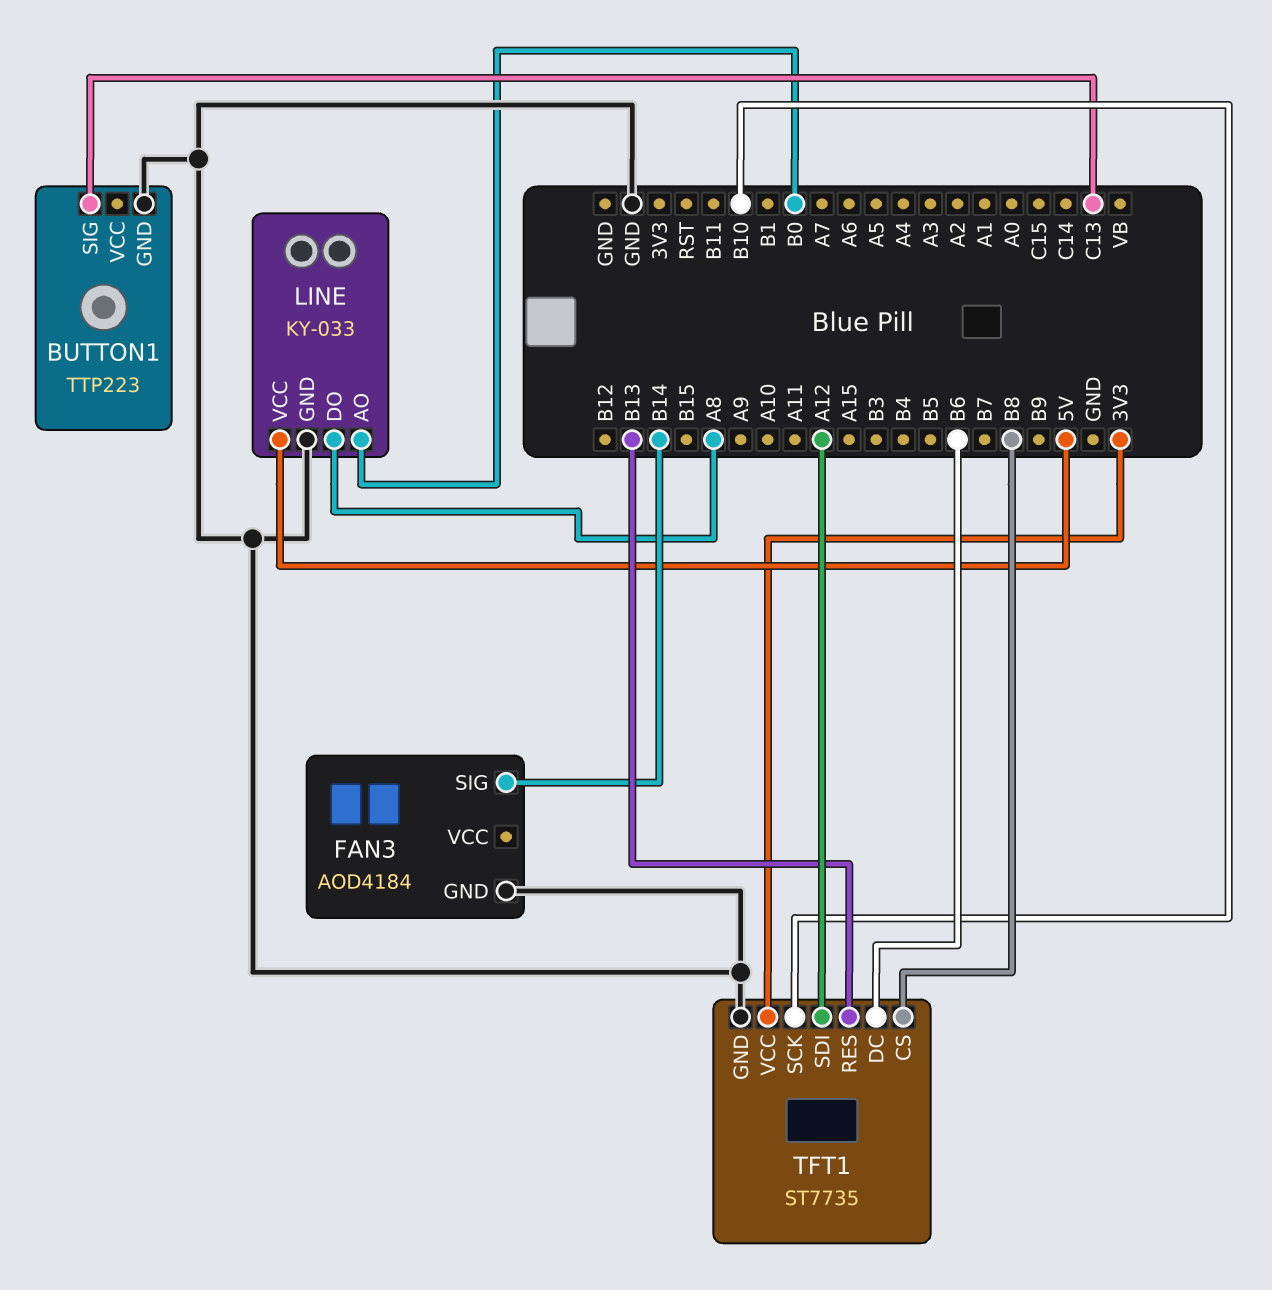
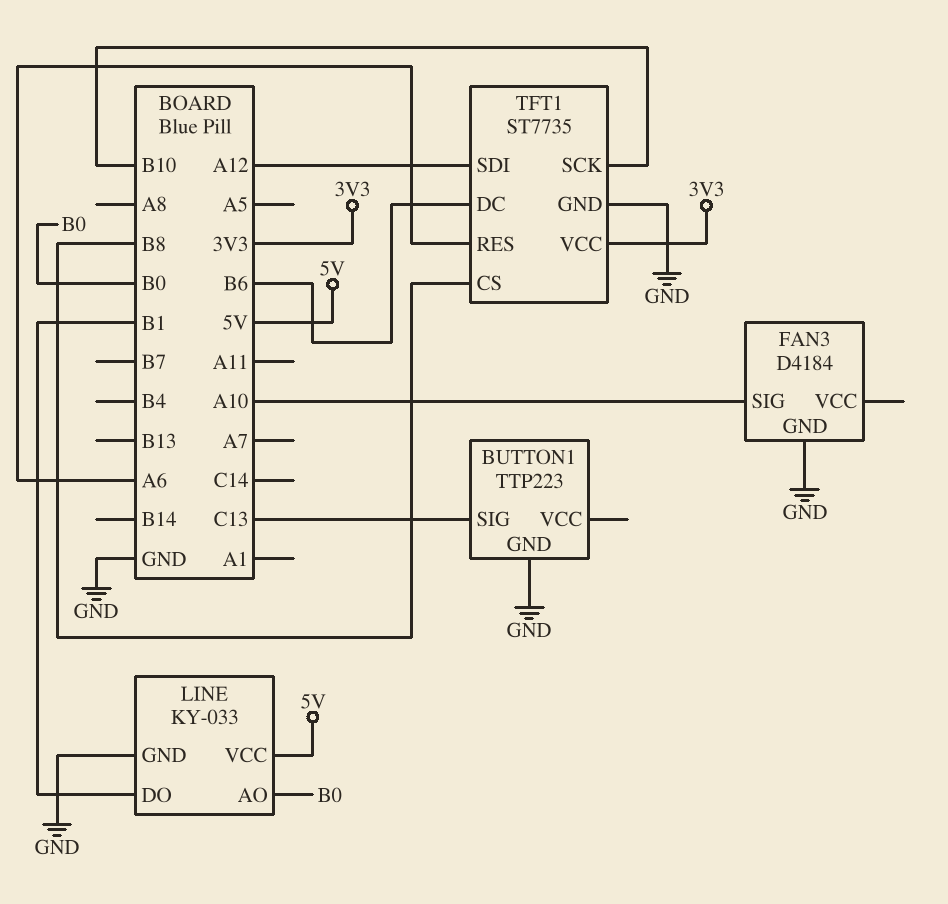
FAN3: AOD4184 -> D4184
FAN3 pin SIG: B14 -> A10
LINE pin DO: A8 -> B1
TFT1 pin RES: B13 -> A6

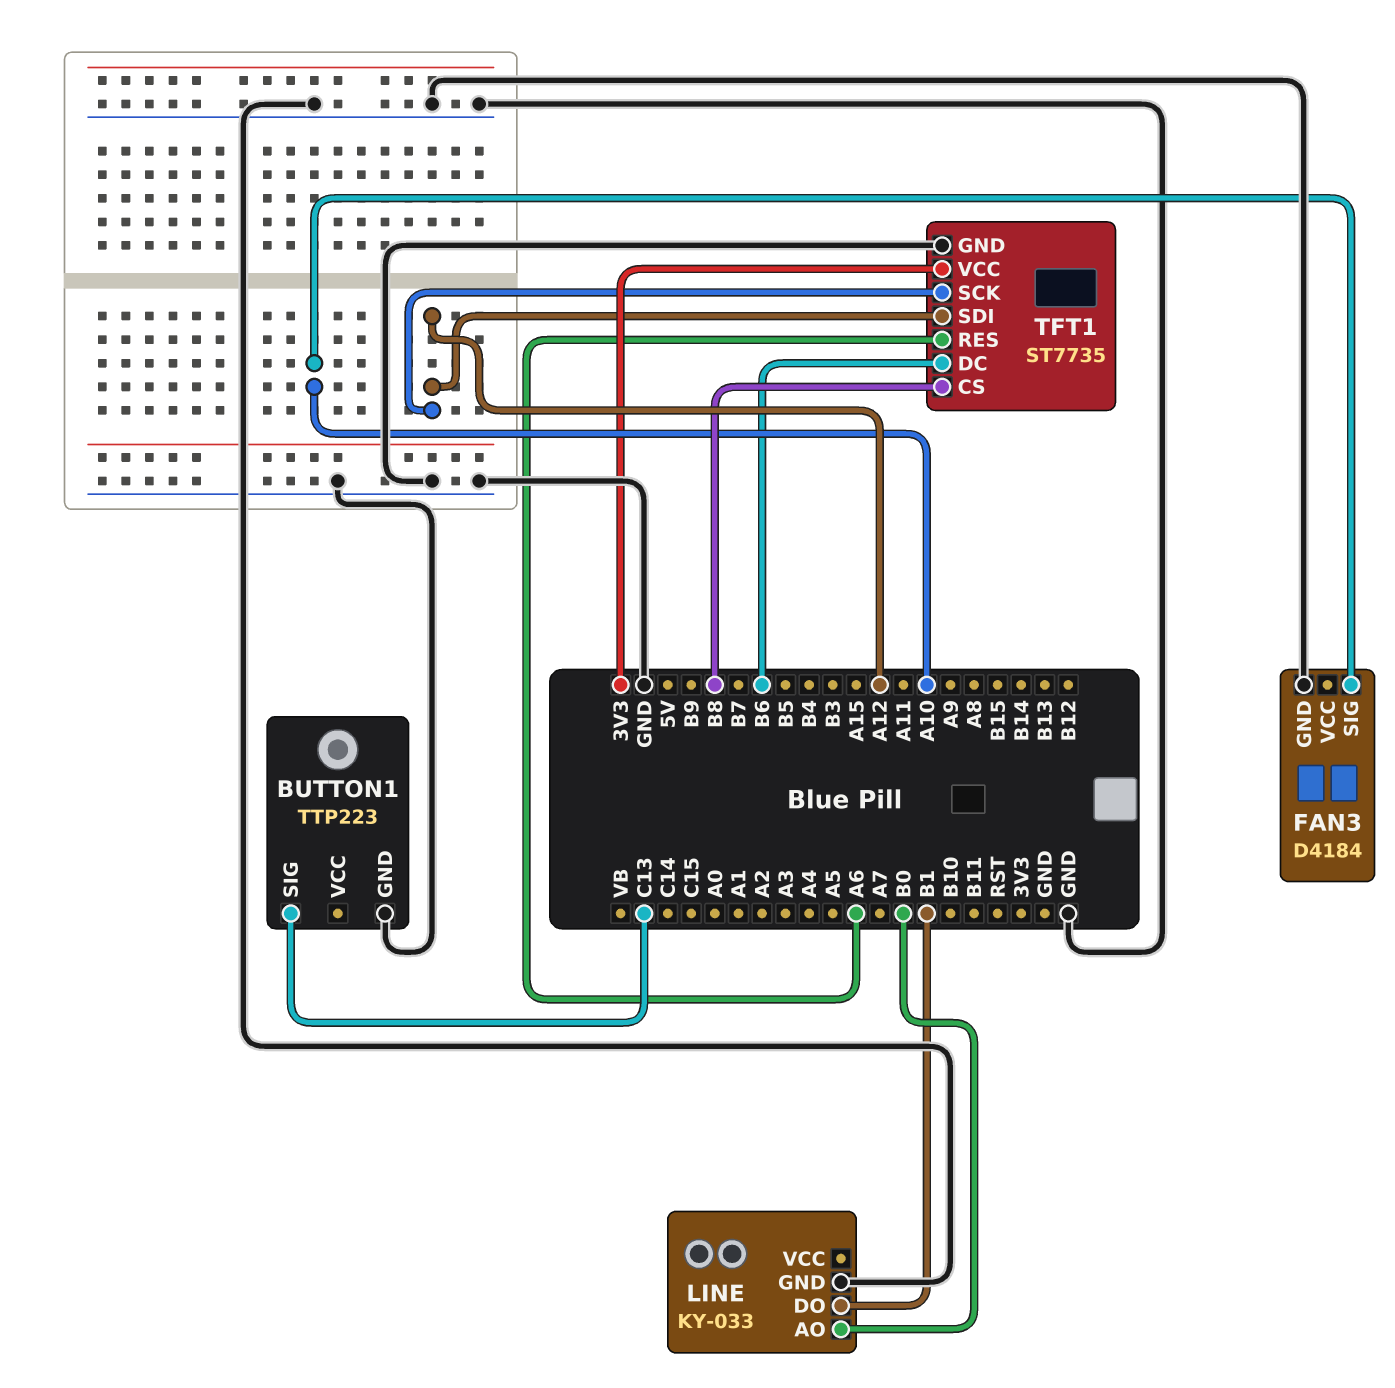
LINE pin VCC: 5V -> none
TFT1 pin SCK: B10 -> A12

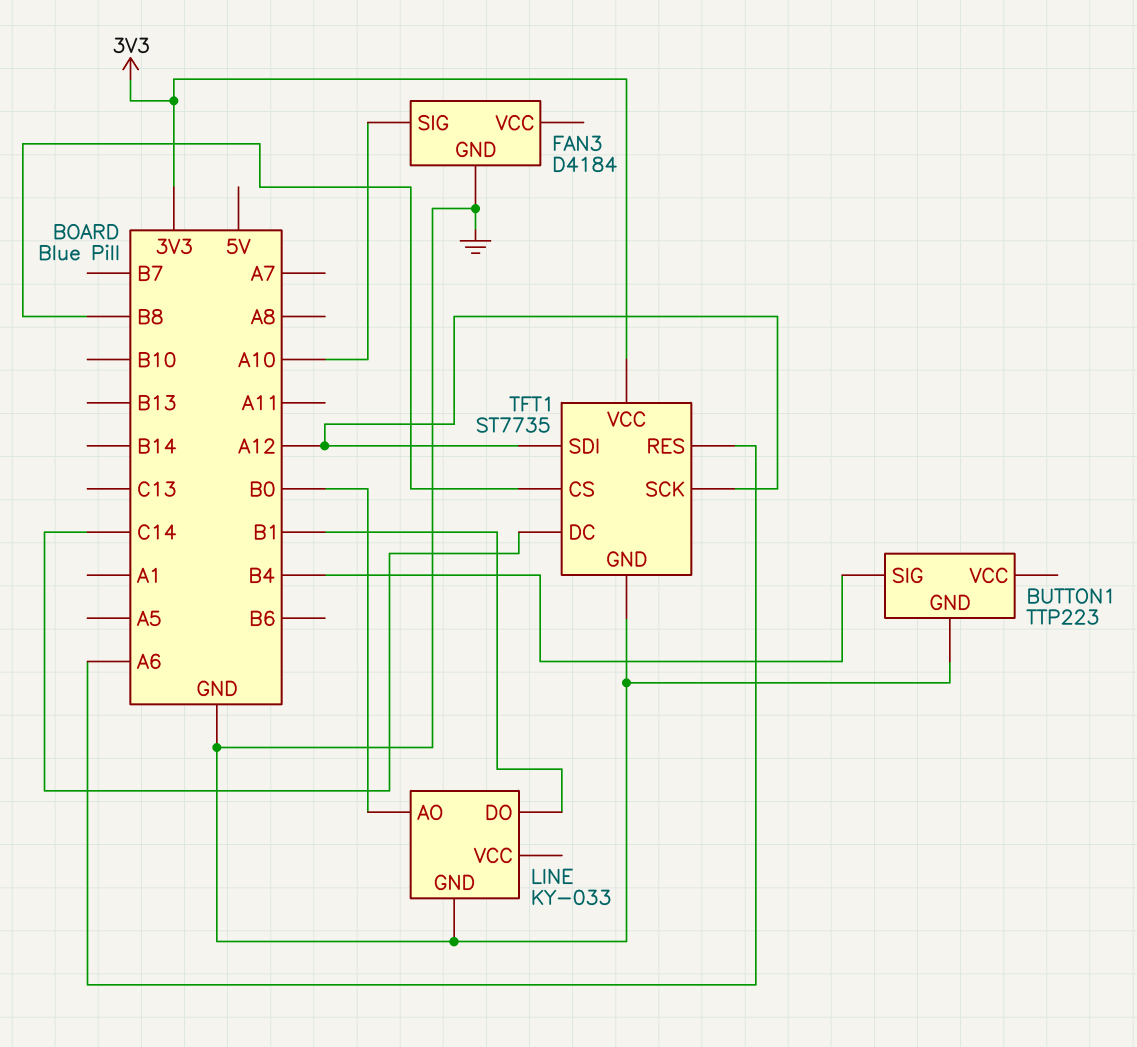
BUTTON1 pin SIG: C13 -> B4
TFT1 pin DC: B6 -> C14

